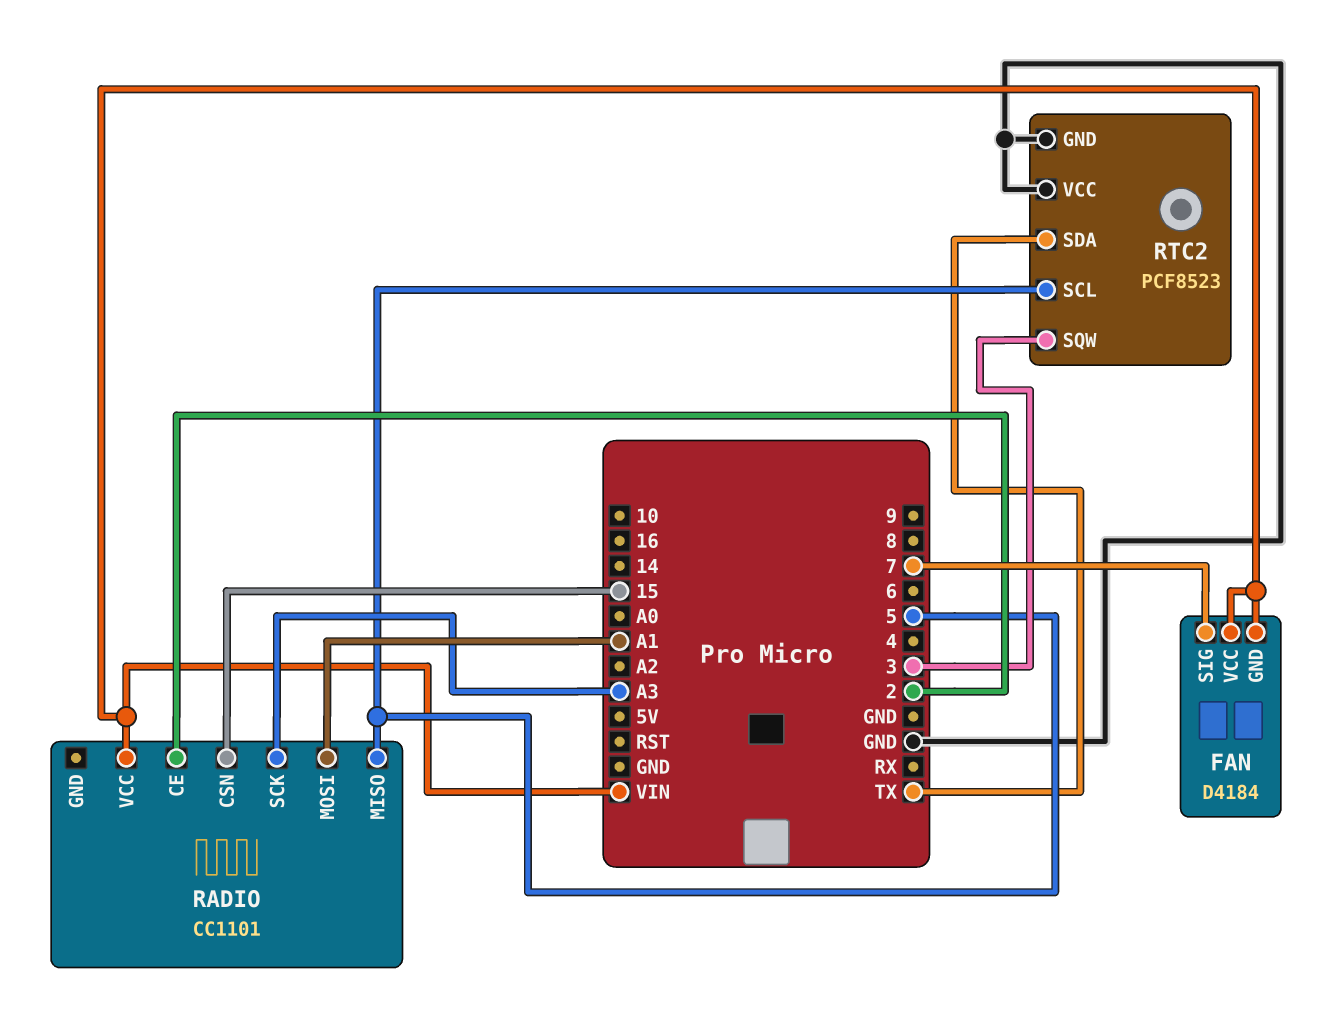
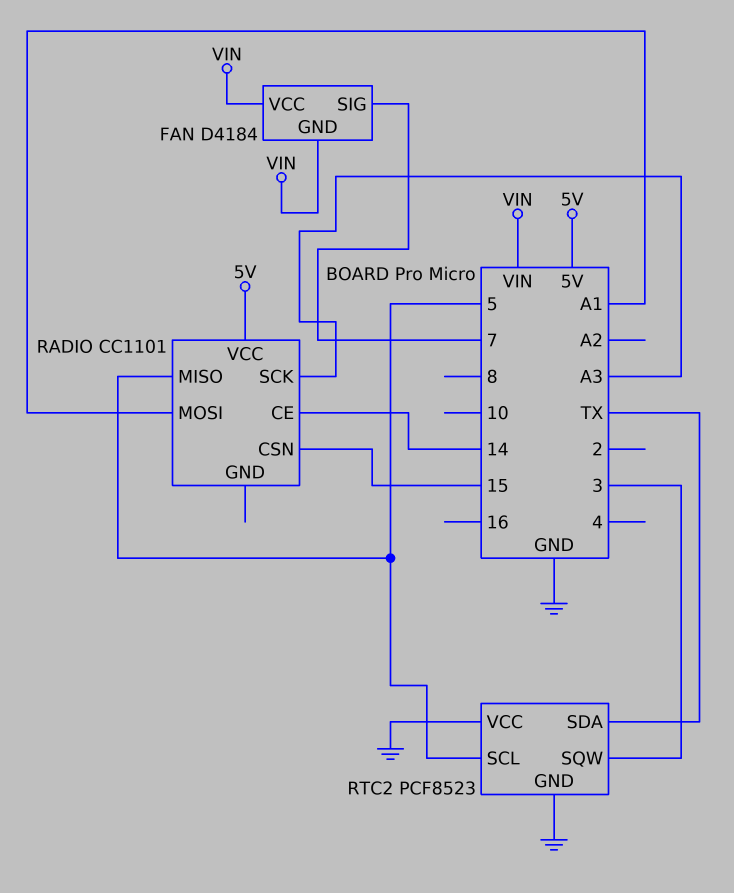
RADIO pin CE: 2 -> 14
RADIO pin VCC: VIN -> 5V

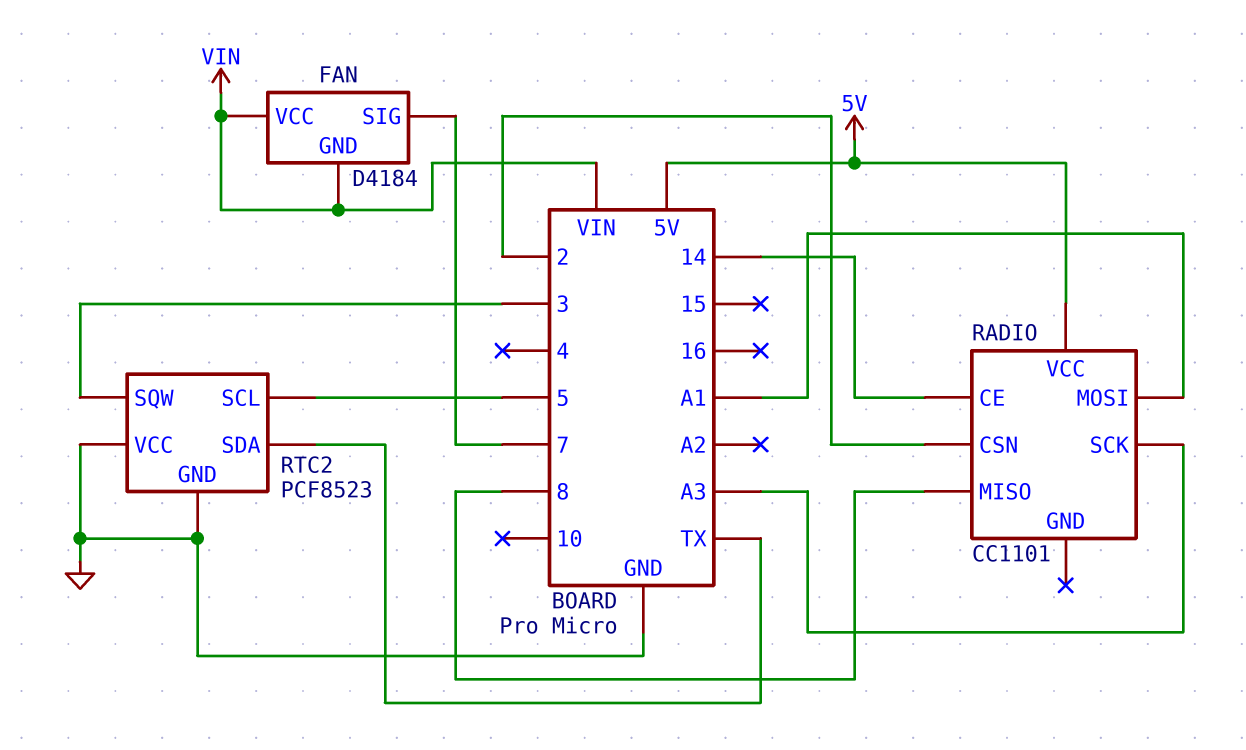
RADIO pin CSN: 15 -> 2
RADIO pin MISO: 5 -> 8

